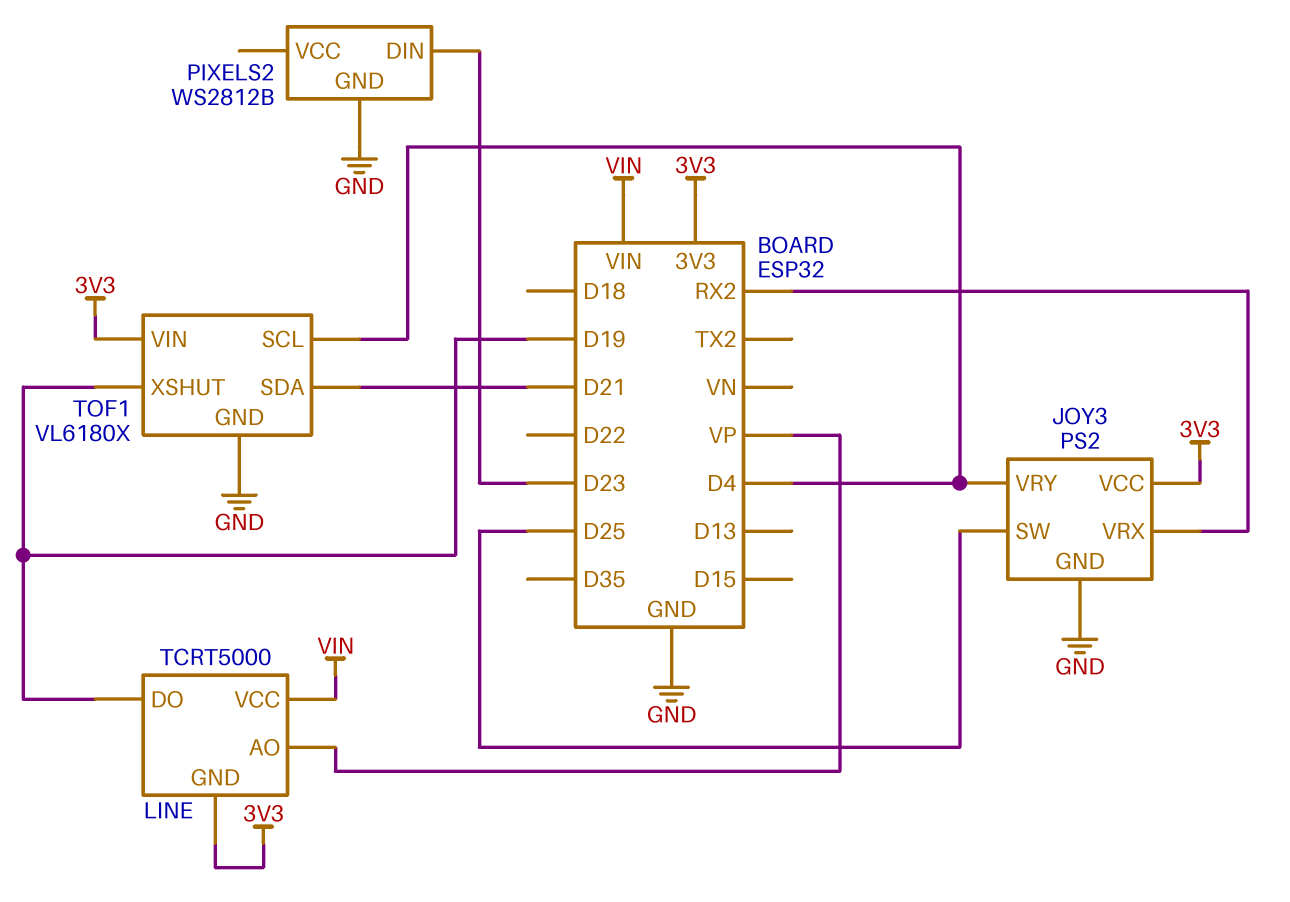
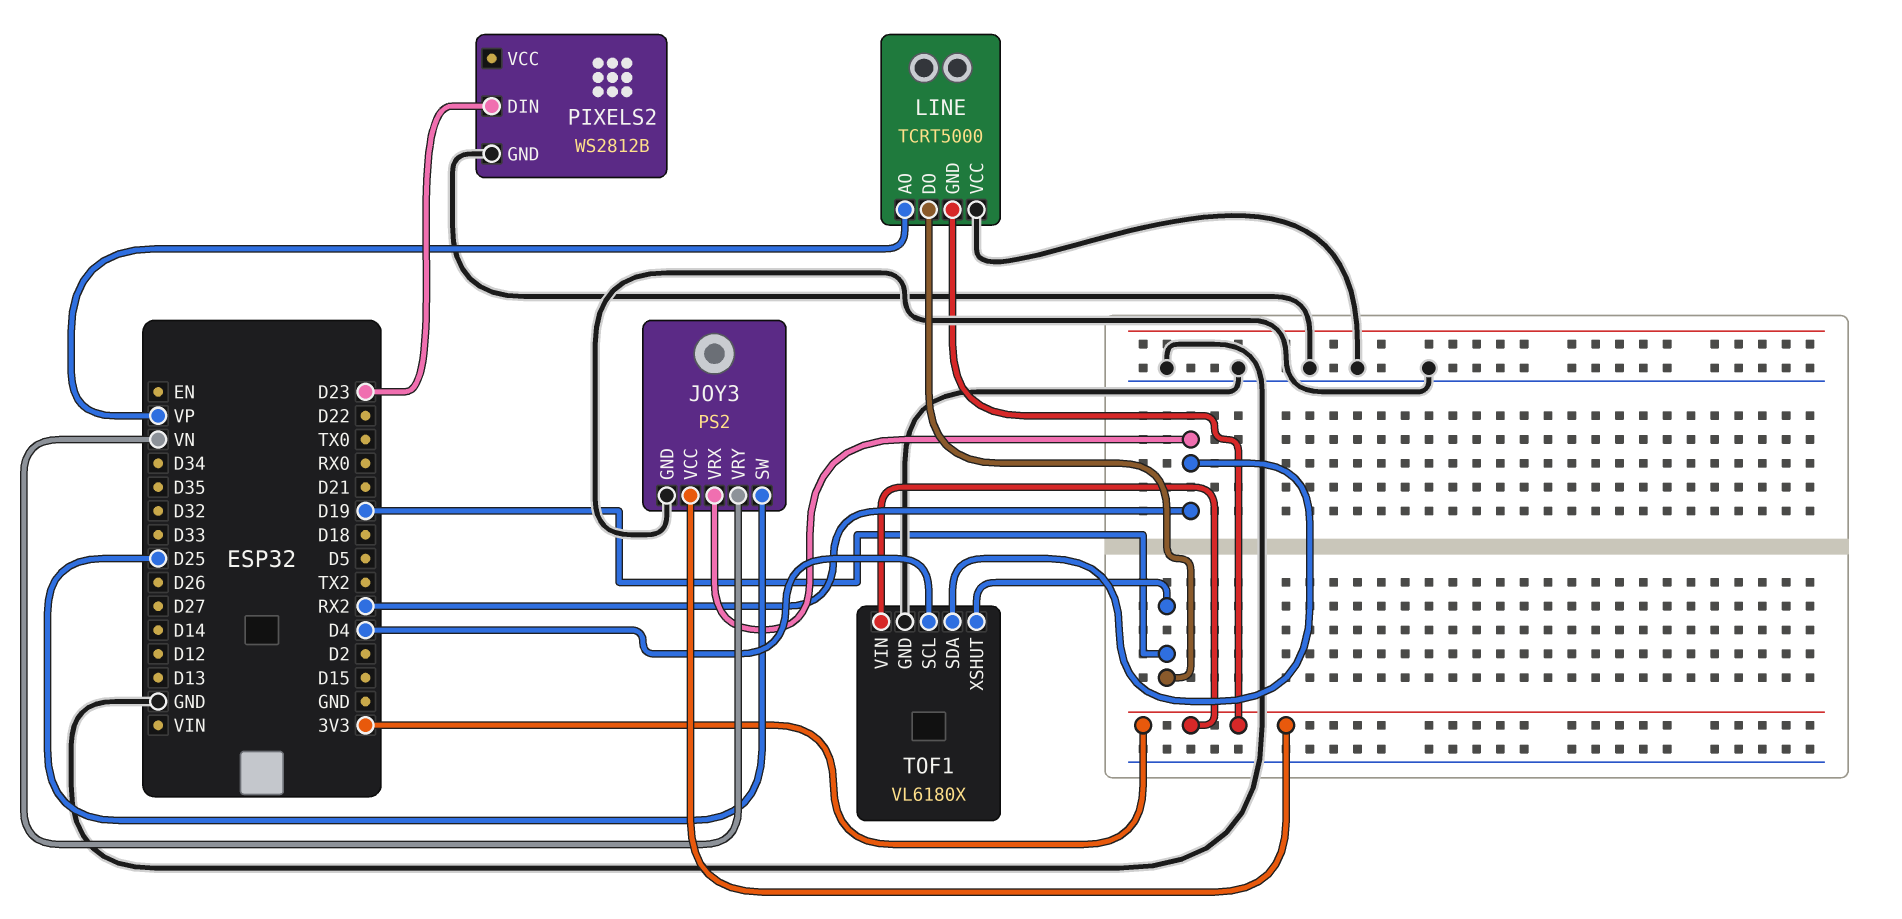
JOY3 pin VRY: D4 -> VN
LINE pin VCC: VIN -> GND
TOF1 pin SDA: D21 -> RX2

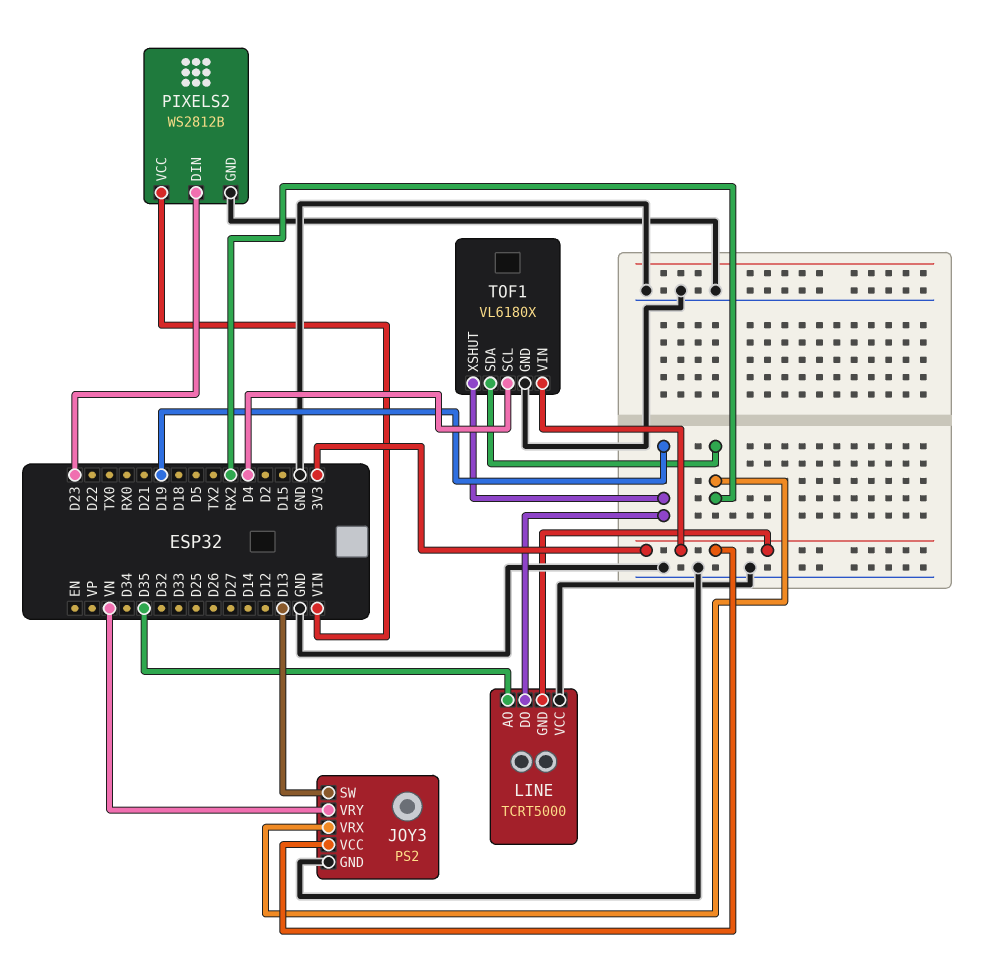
JOY3 pin SW: D25 -> D13
LINE pin AO: VP -> D35
PIXELS2 pin VCC: none -> VIN

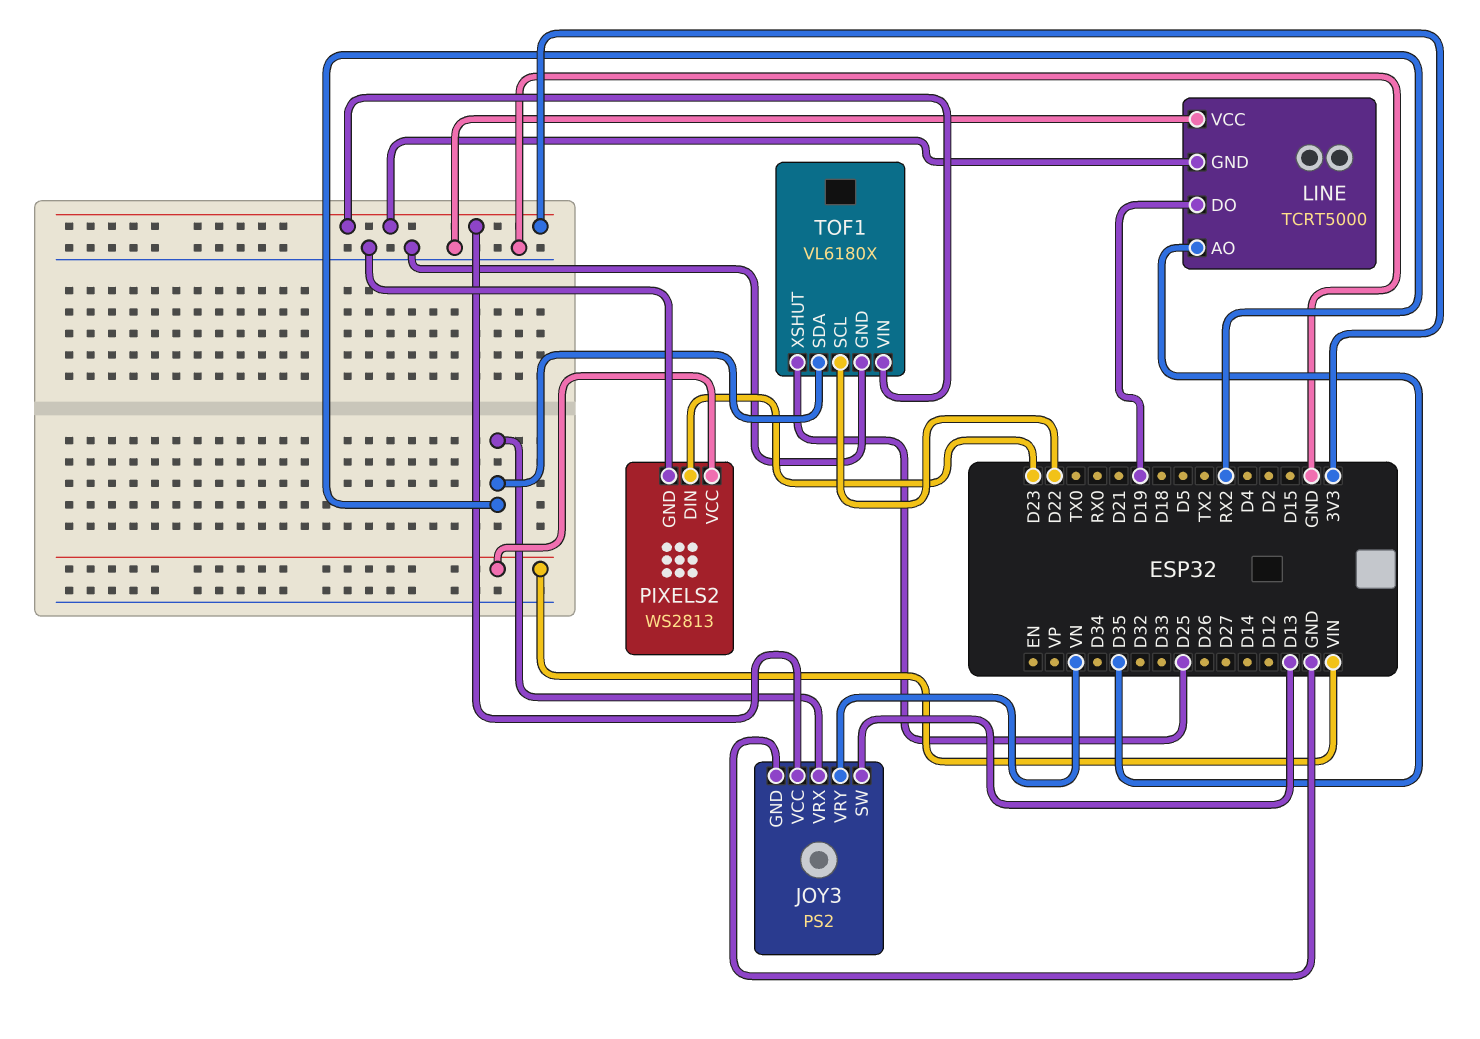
PIXELS2: WS2812B -> WS2813
TOF1 pin SCL: D4 -> D22
TOF1 pin XSHUT: D19 -> D25

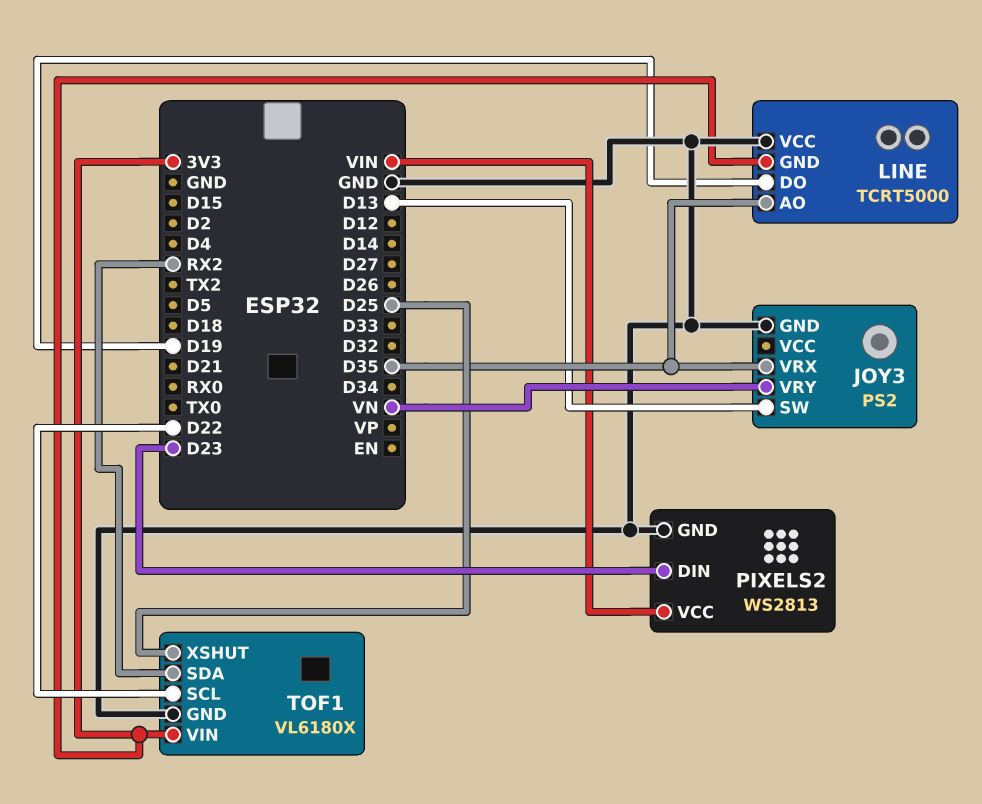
JOY3 pin VCC: 3V3 -> none
JOY3 pin VRX: RX2 -> D35

